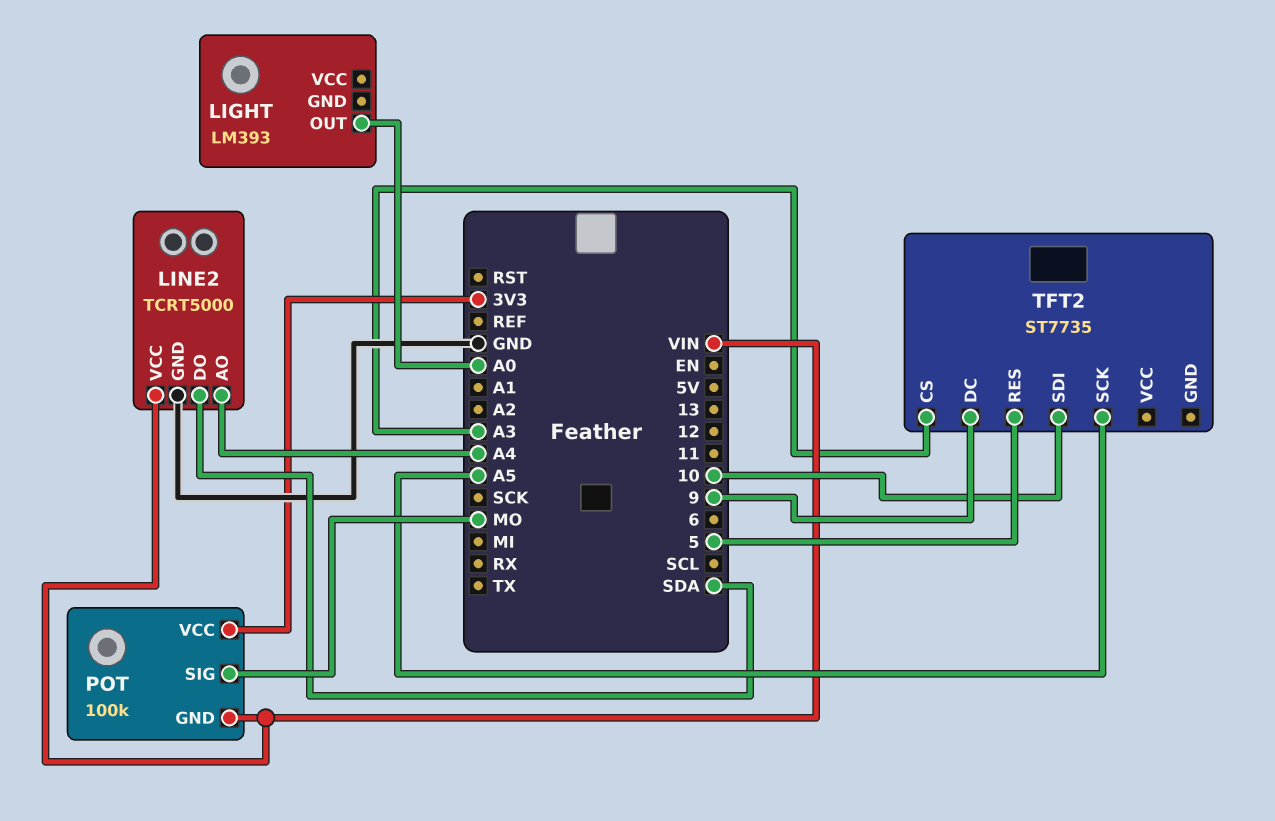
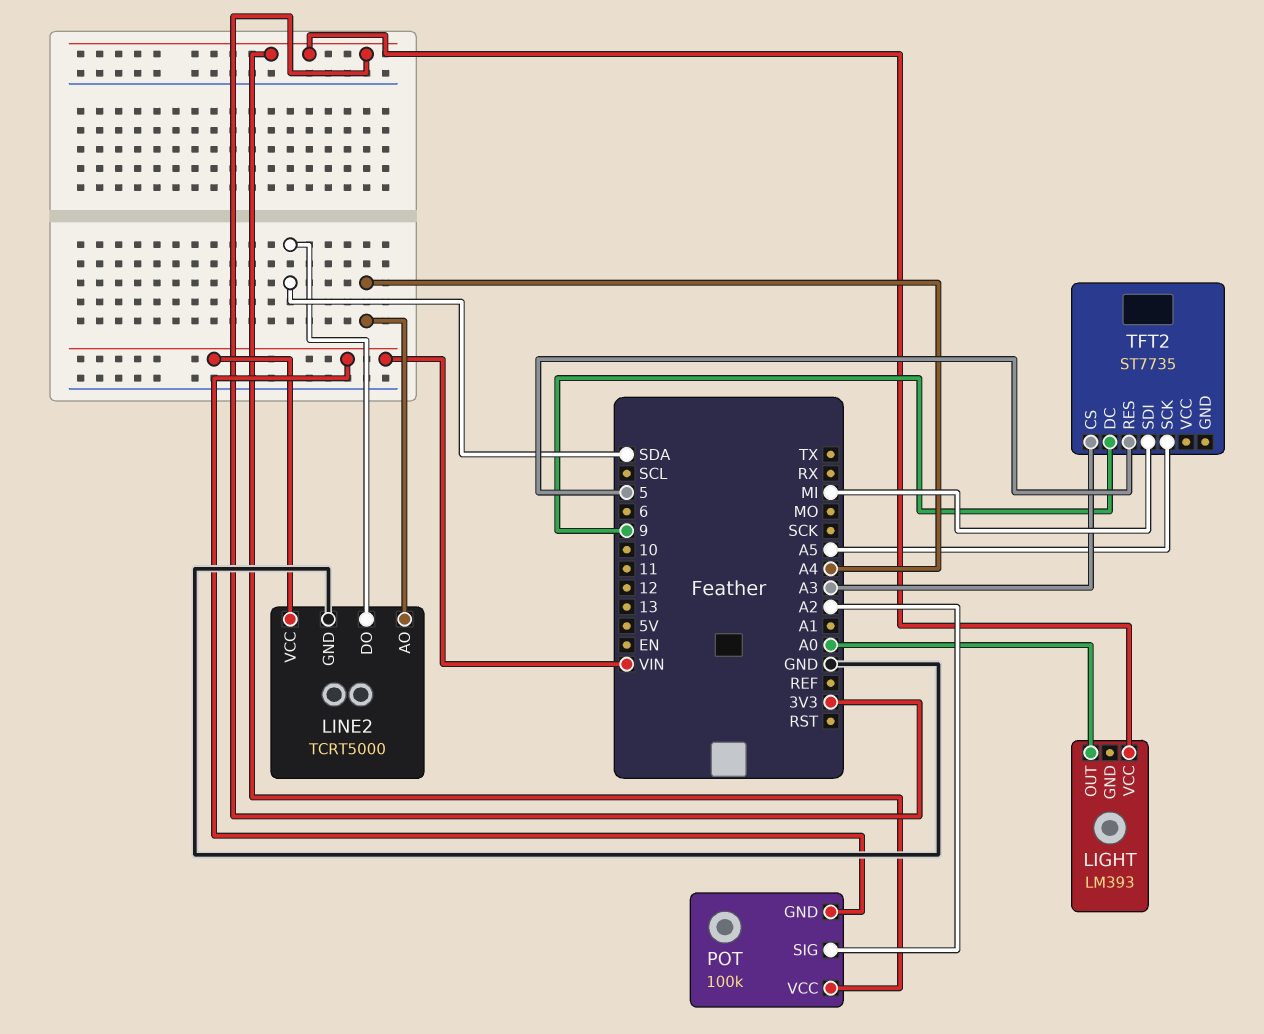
LIGHT pin VCC: none -> 3V3
POT pin SIG: MO -> A2
TFT2 pin SDI: 10 -> MI

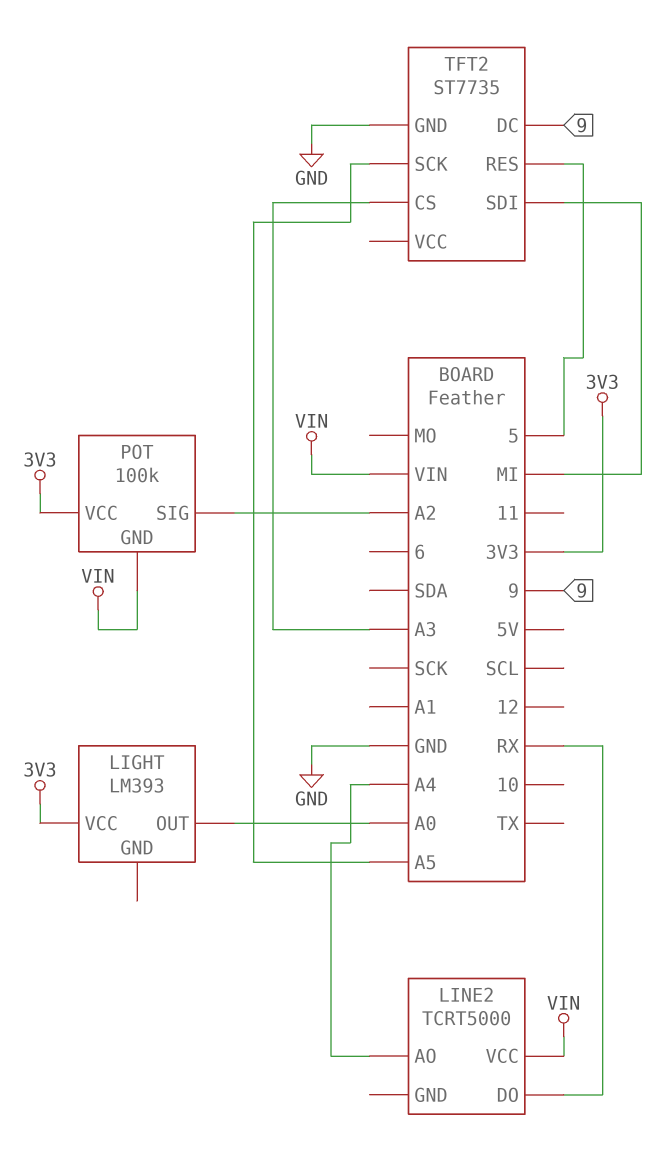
LINE2 pin DO: SDA -> RX
LINE2 pin GND: GND -> none
TFT2 pin GND: none -> GND

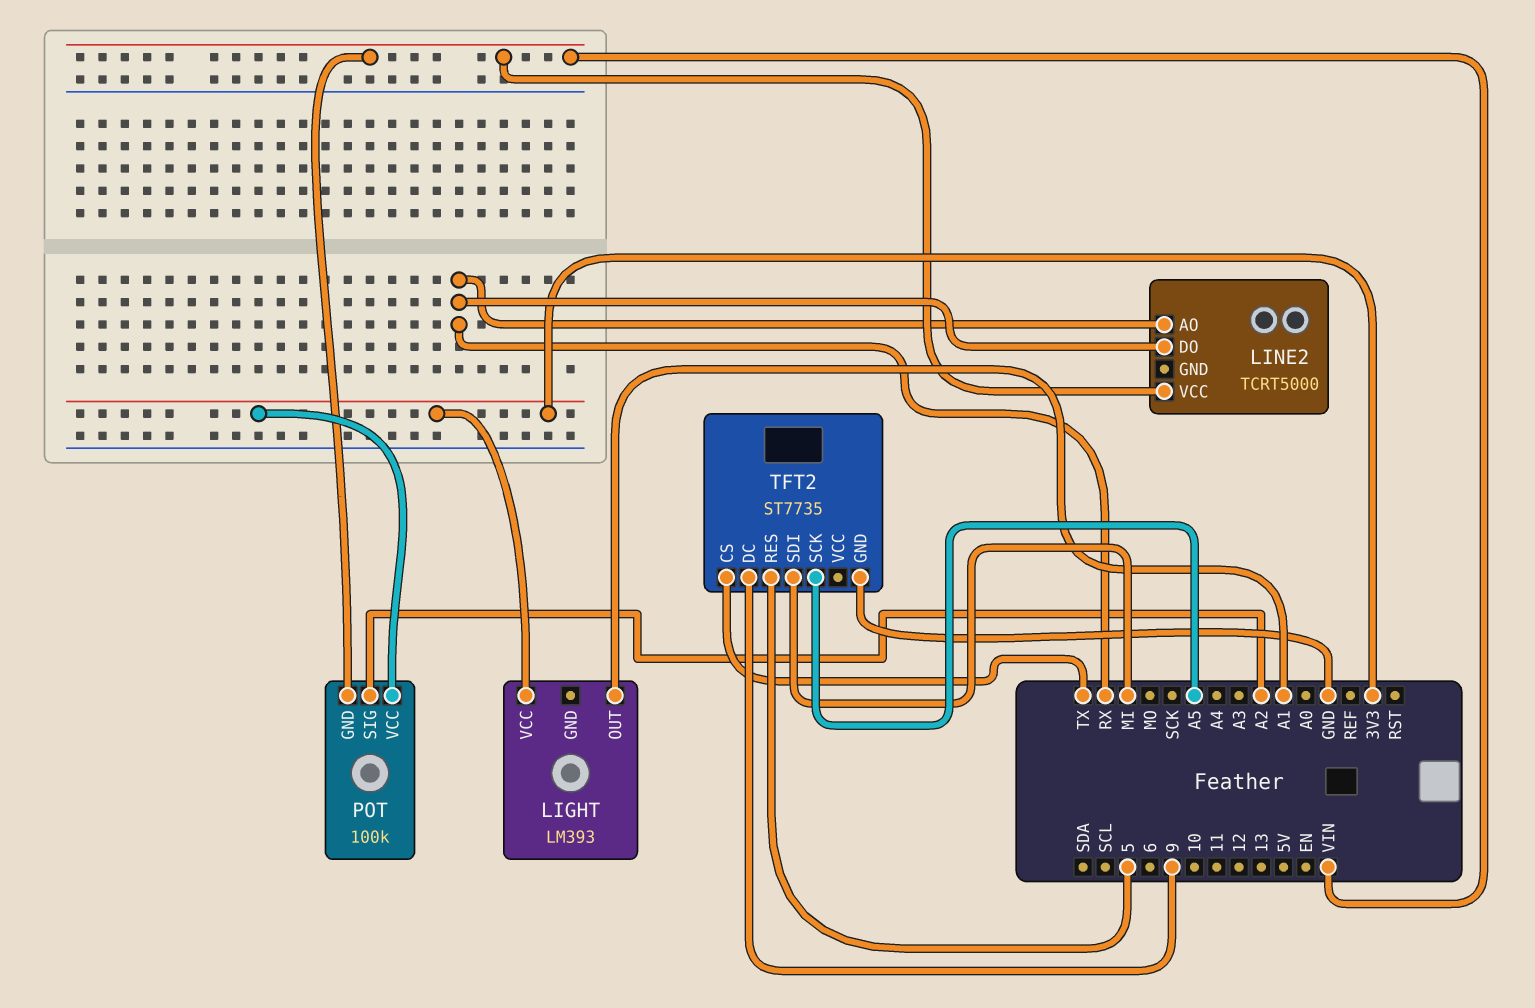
LIGHT pin OUT: A0 -> A1
LINE2 pin AO: A4 -> RX
TFT2 pin CS: A3 -> TX

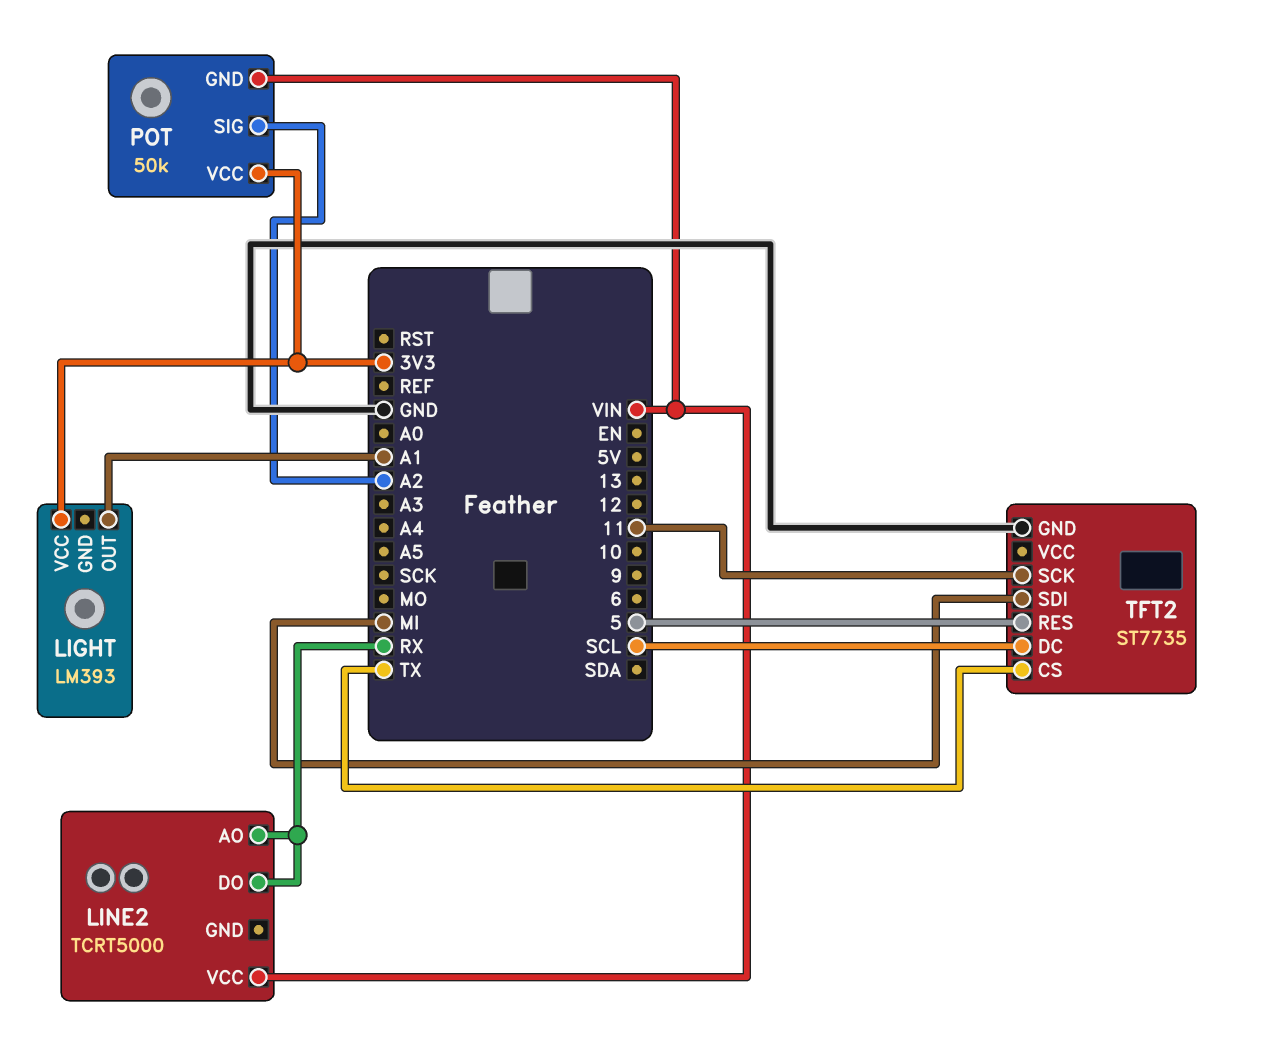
POT: 100k -> 50k
TFT2 pin DC: 9 -> SCL
TFT2 pin SCK: A5 -> 11

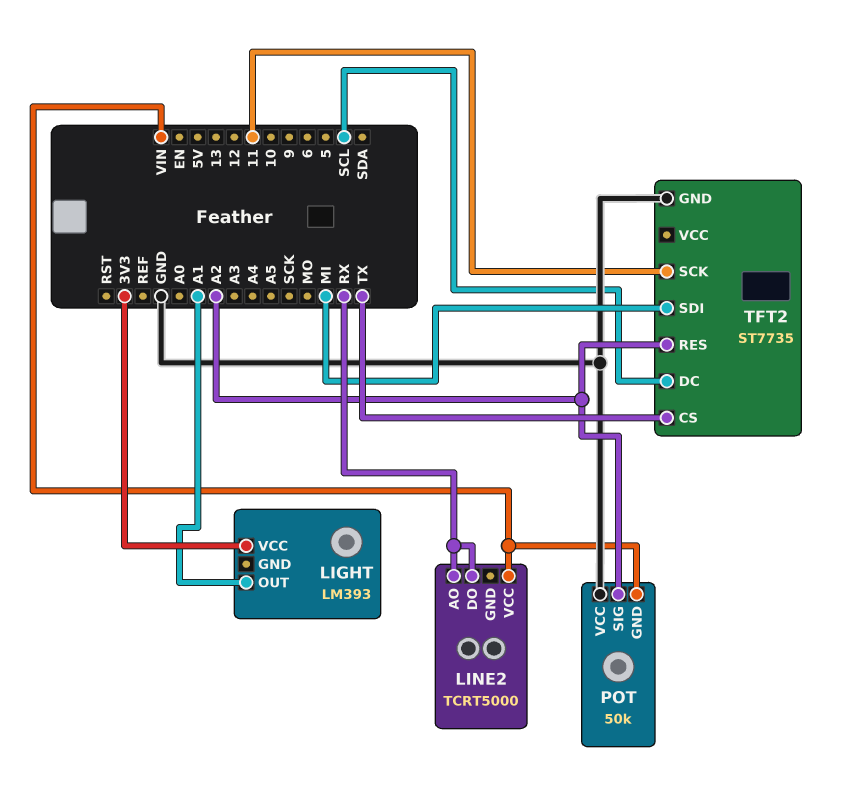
POT pin VCC: 3V3 -> GND
TFT2 pin RES: 5 -> A2

